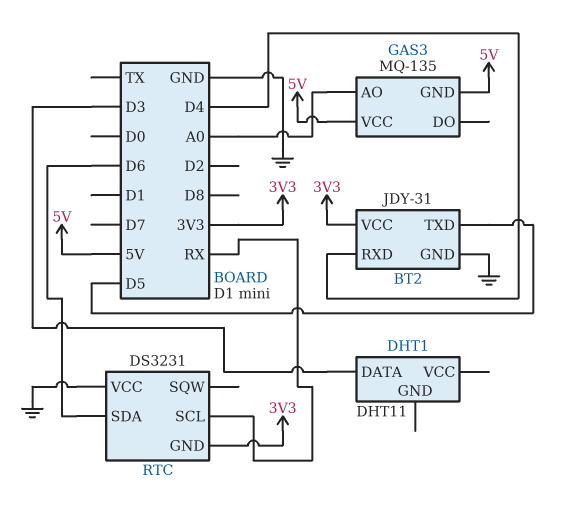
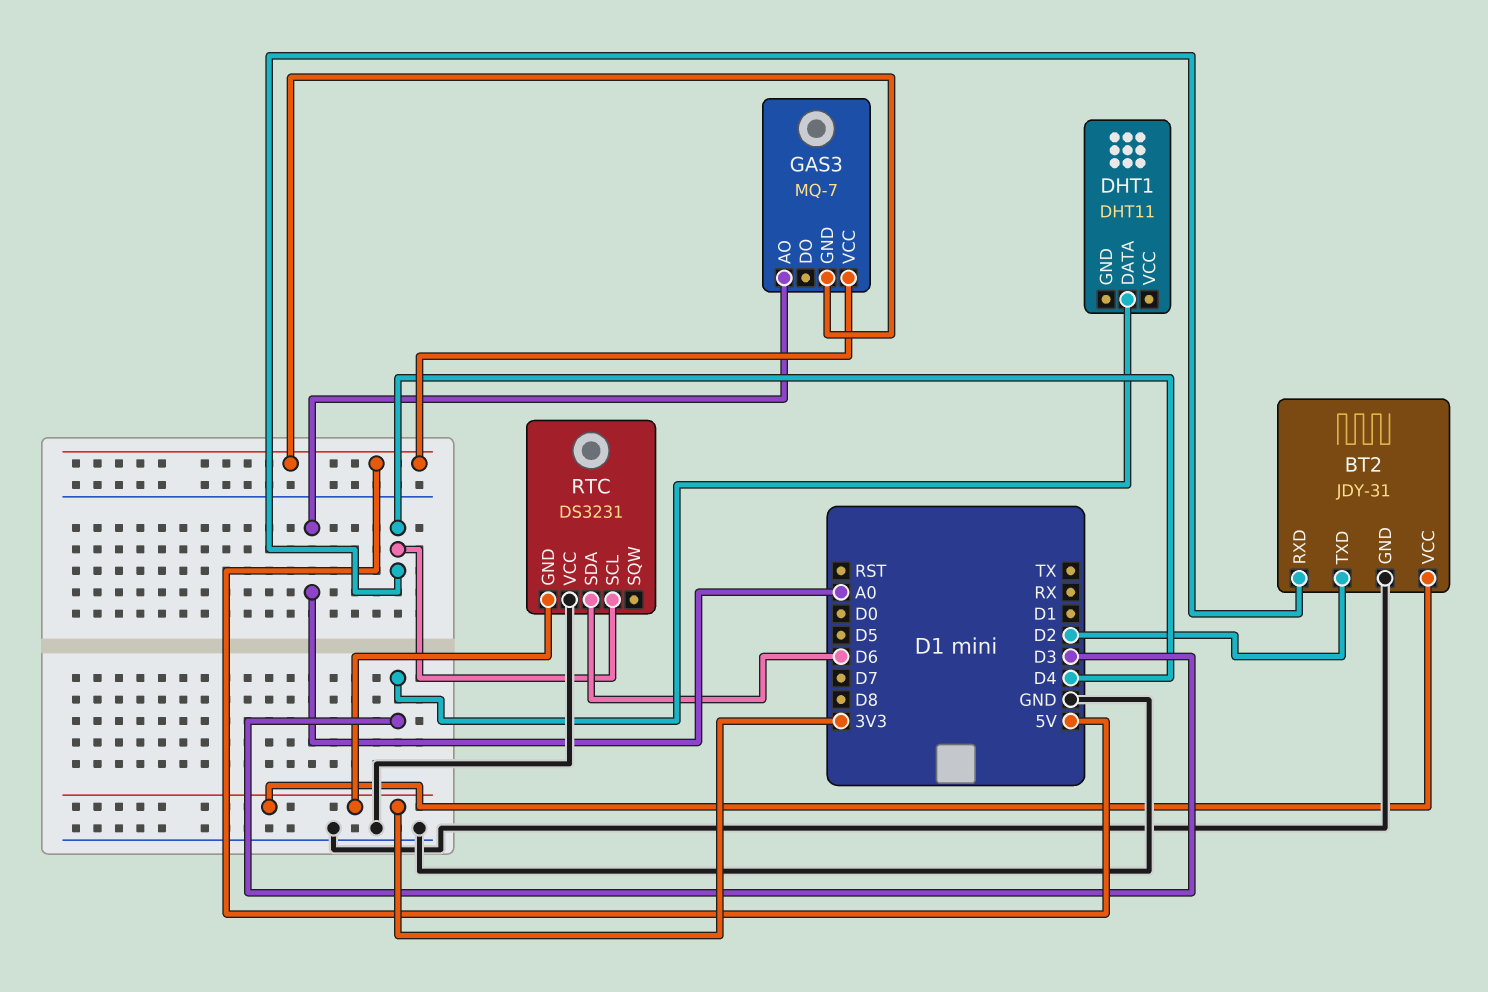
BT2 pin TXD: D5 -> D2
GAS3: MQ-135 -> MQ-7
RTC pin SCL: RX -> D4

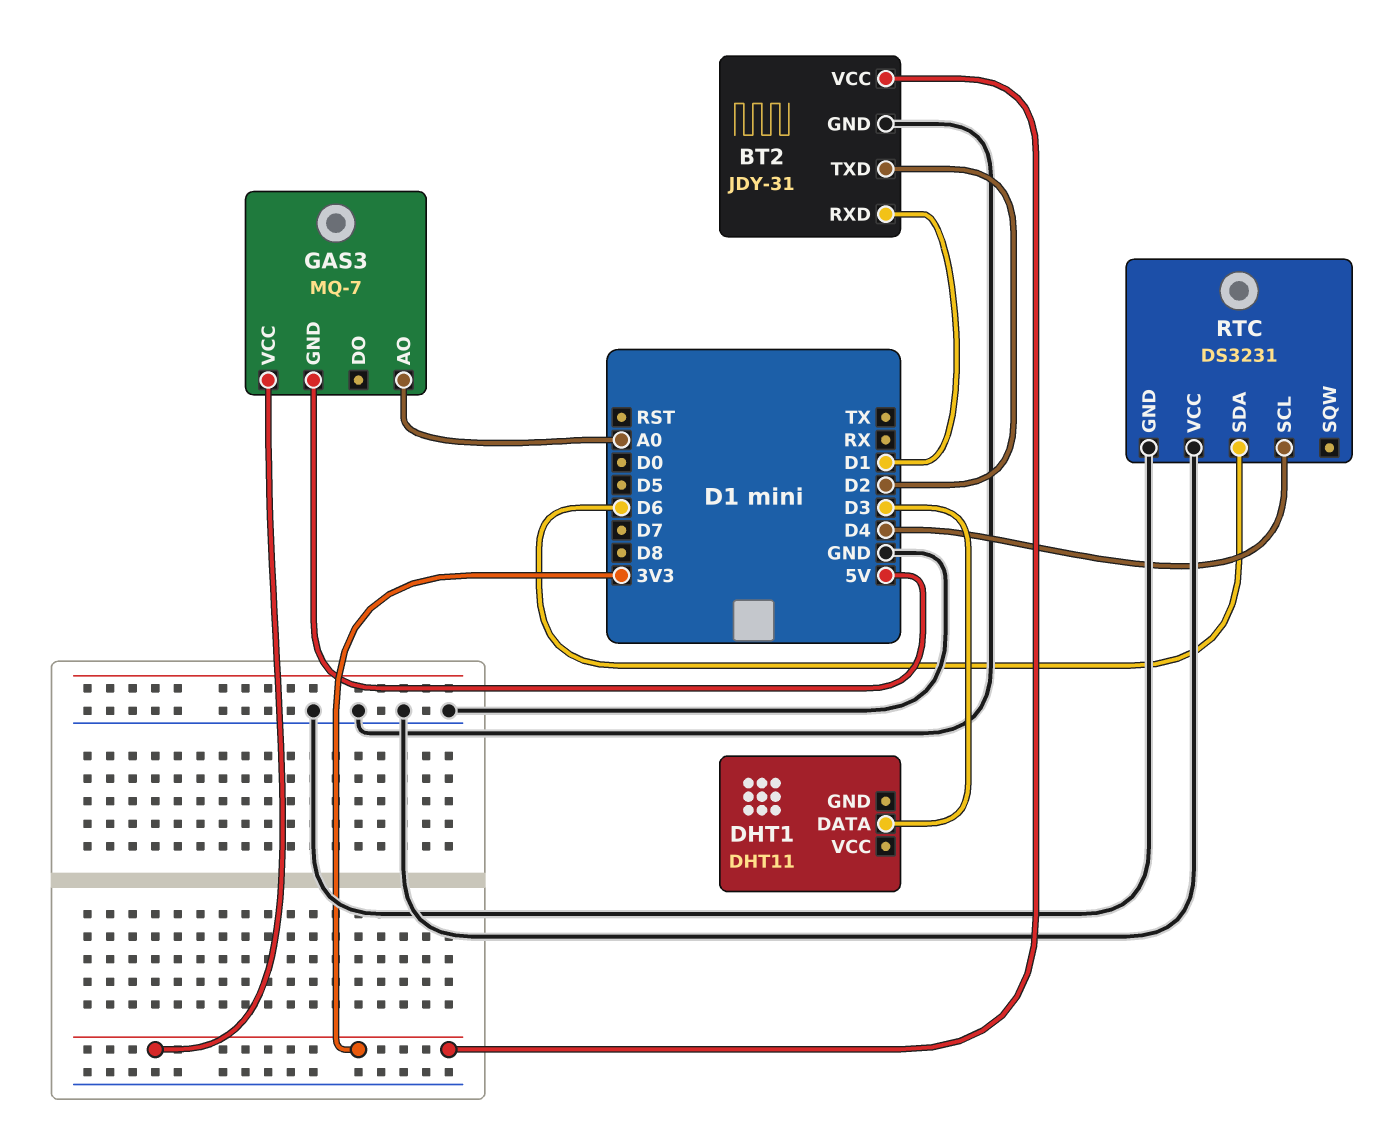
BT2 pin RXD: D4 -> D1
GAS3 pin VCC: 5V -> 3V3
RTC pin GND: 3V3 -> GND

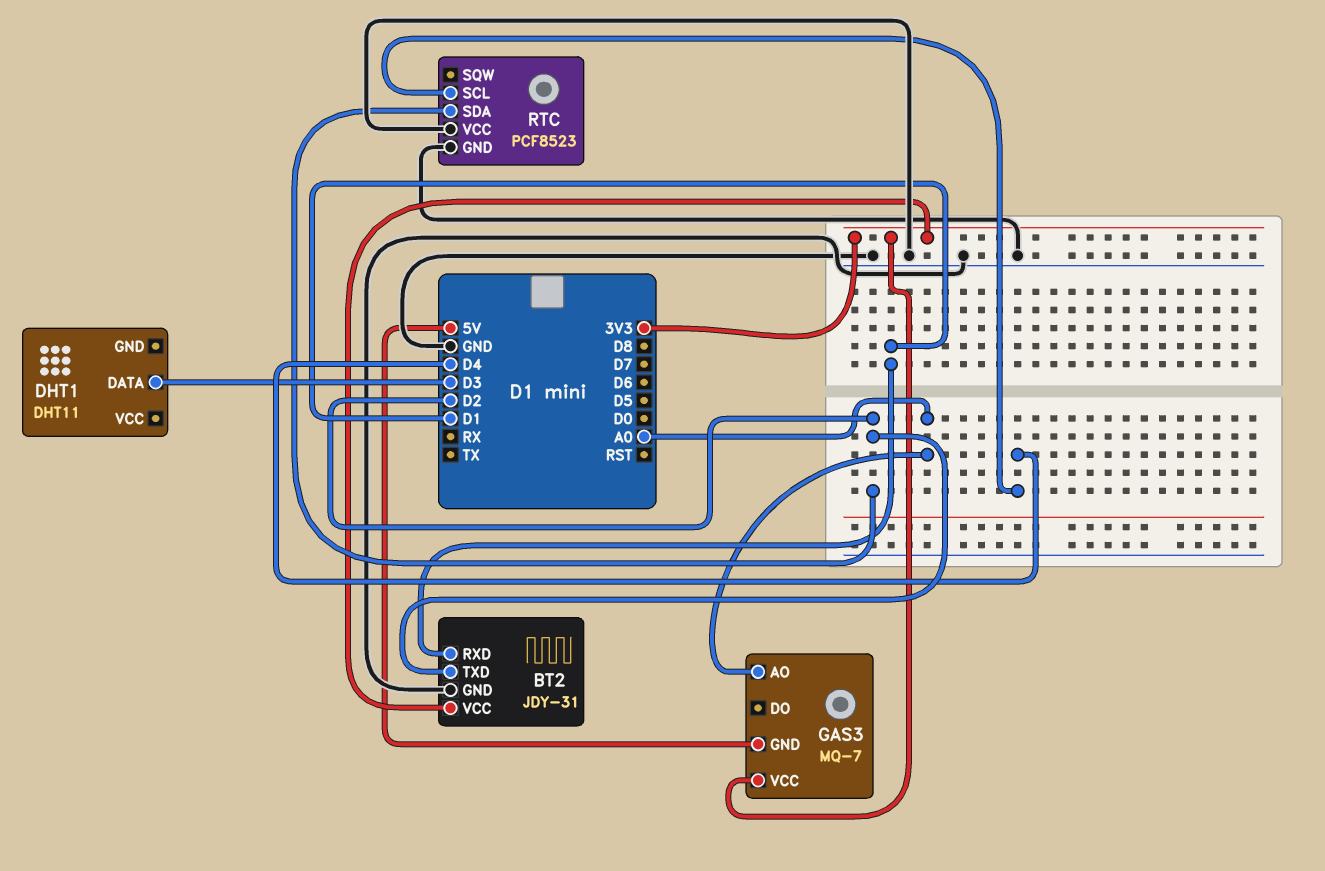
RTC: DS3231 -> PCF8523
RTC pin SDA: D6 -> D2

